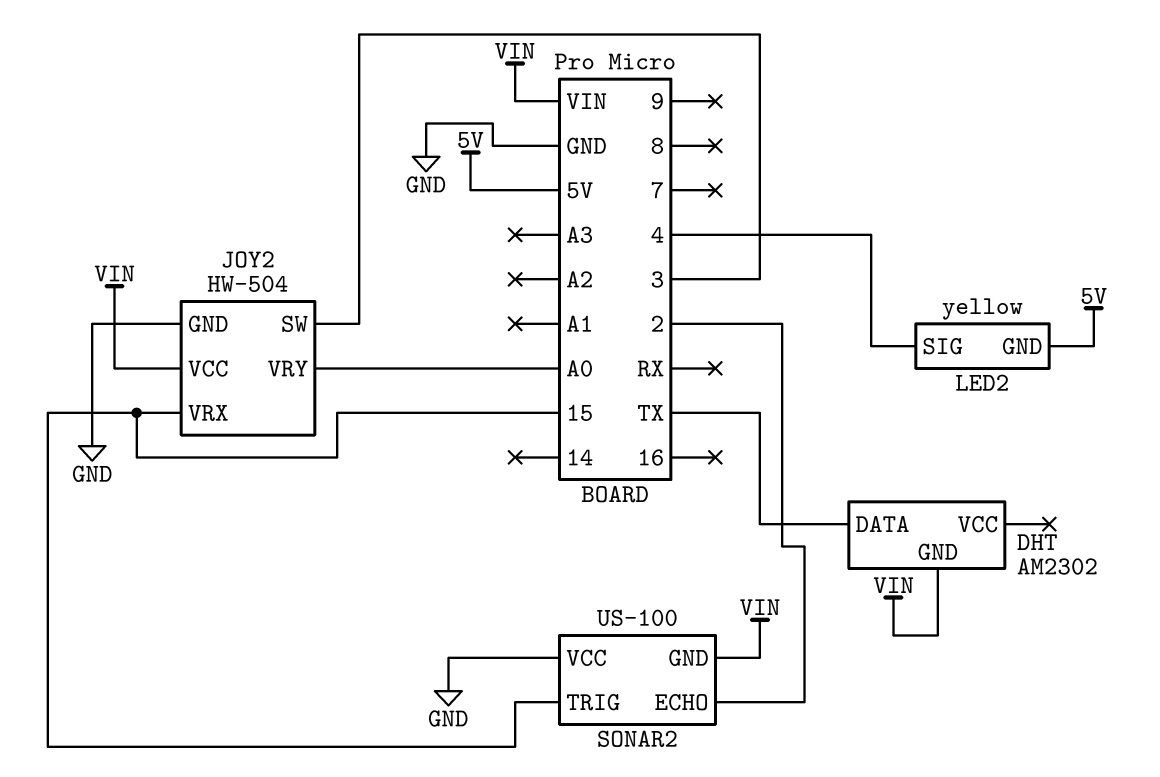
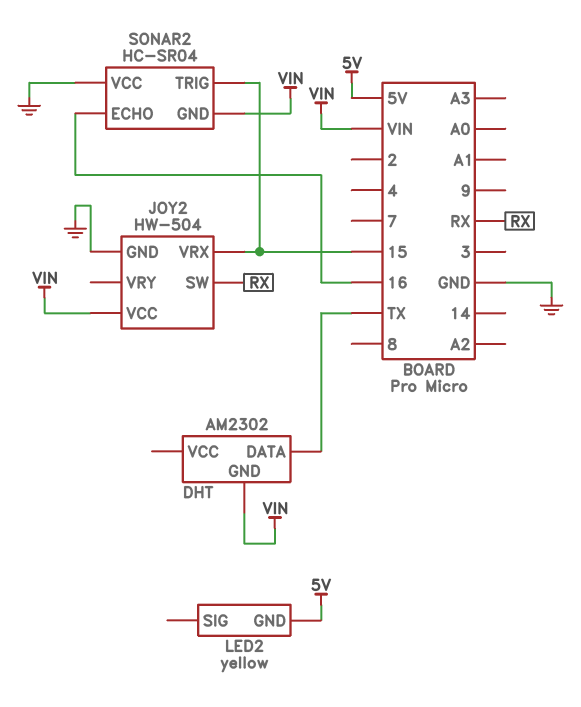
JOY2 pin SW: 3 -> RX
JOY2 pin VRY: A0 -> none
LED2 pin SIG: 4 -> none
SONAR2: US-100 -> HC-SR04
SONAR2 pin ECHO: 2 -> 16

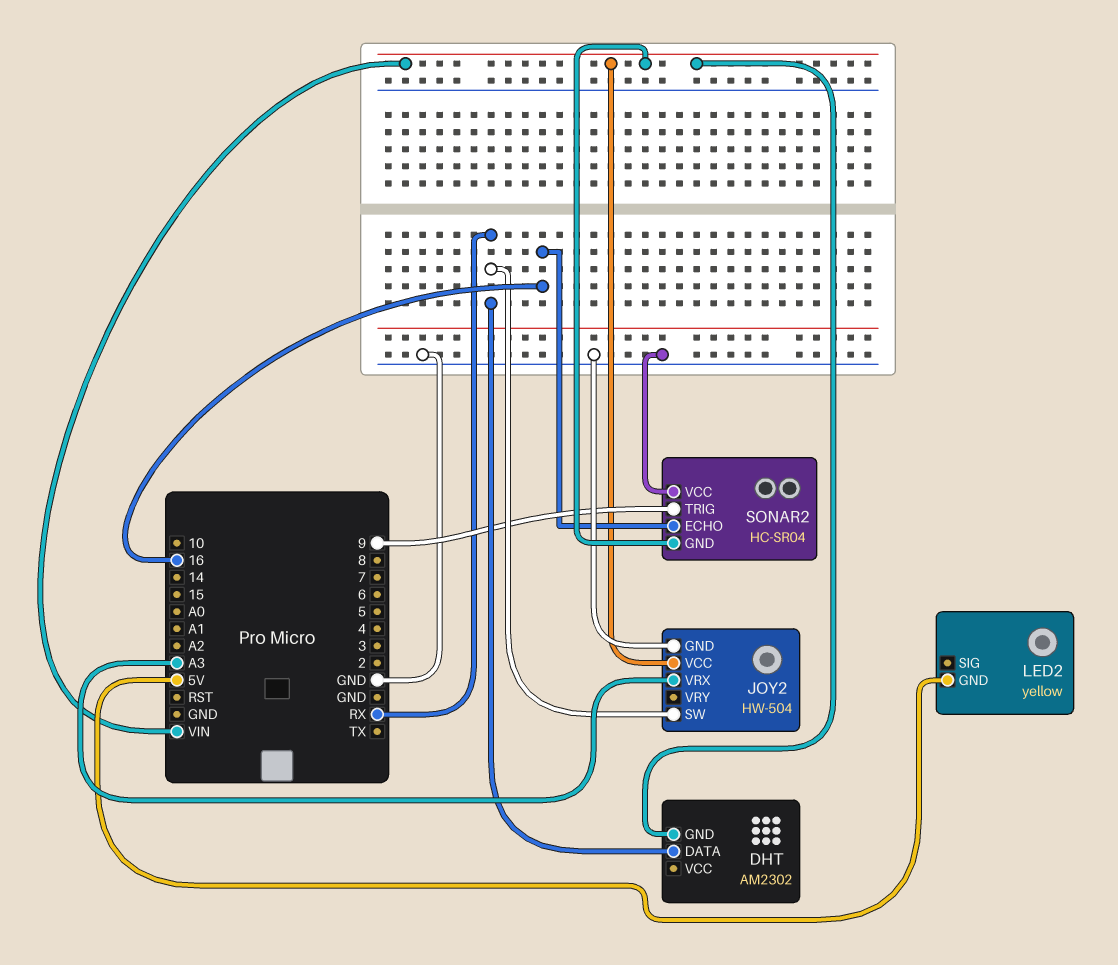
DHT pin DATA: TX -> RX
JOY2 pin VRX: 15 -> A3
SONAR2 pin TRIG: 15 -> 9

